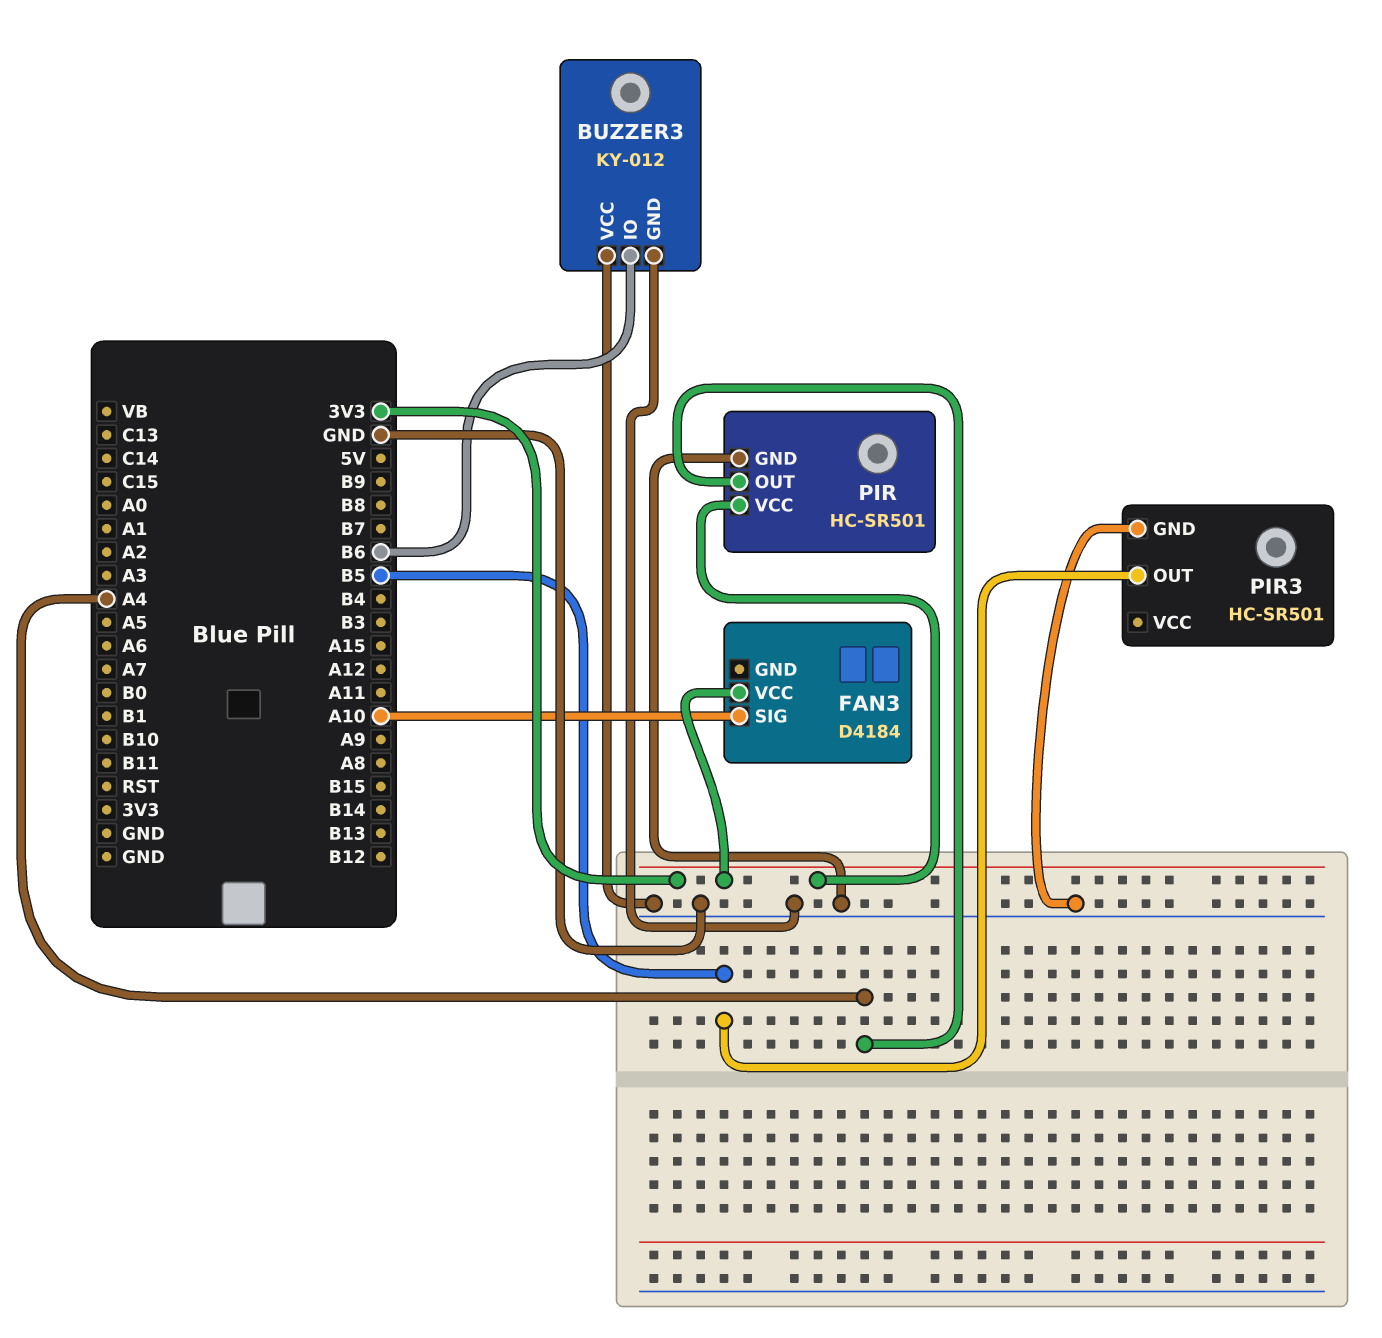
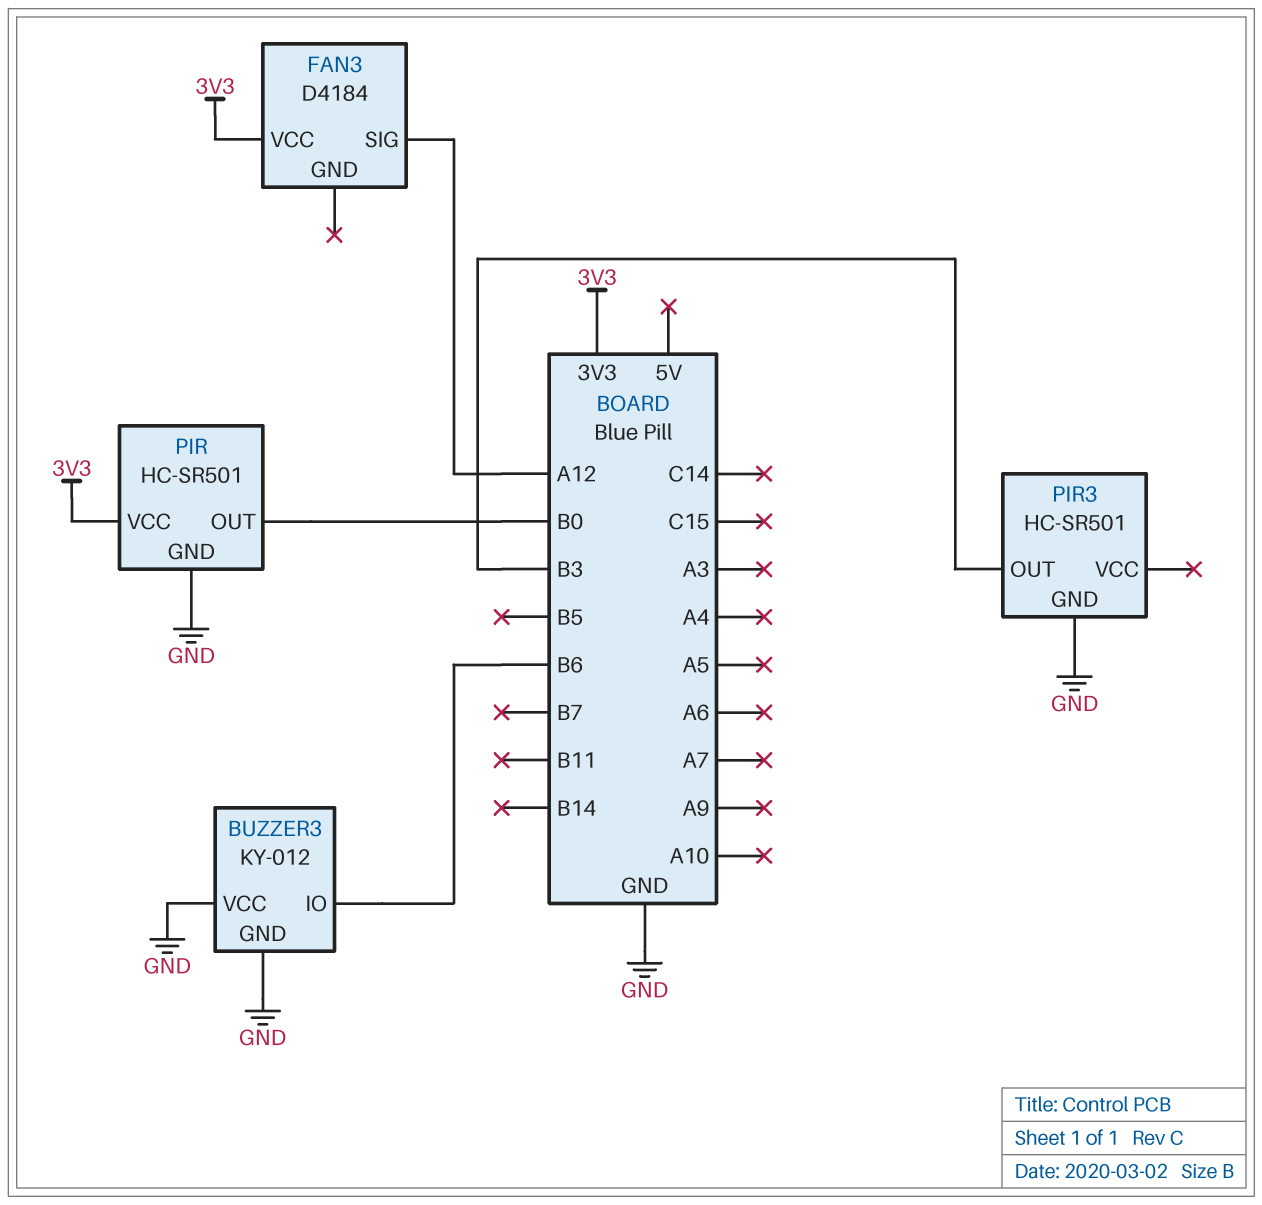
FAN3 pin SIG: A10 -> A12
PIR pin OUT: A4 -> B0
PIR3 pin OUT: B5 -> B3

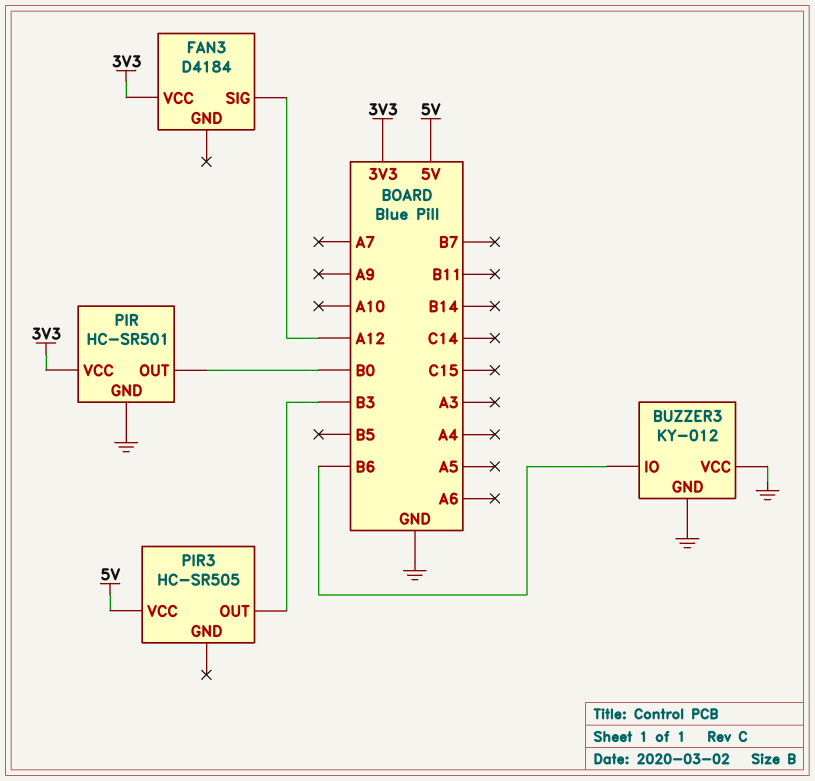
PIR3: HC-SR501 -> HC-SR505
PIR3 pin GND: GND -> none
PIR3 pin VCC: none -> 5V

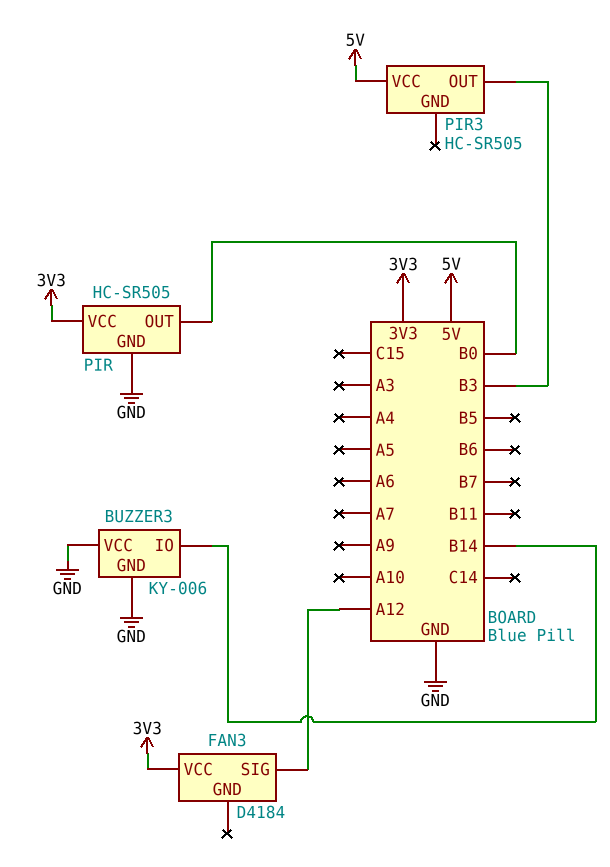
BUZZER3: KY-012 -> KY-006
BUZZER3 pin IO: B6 -> B14
PIR: HC-SR501 -> HC-SR505

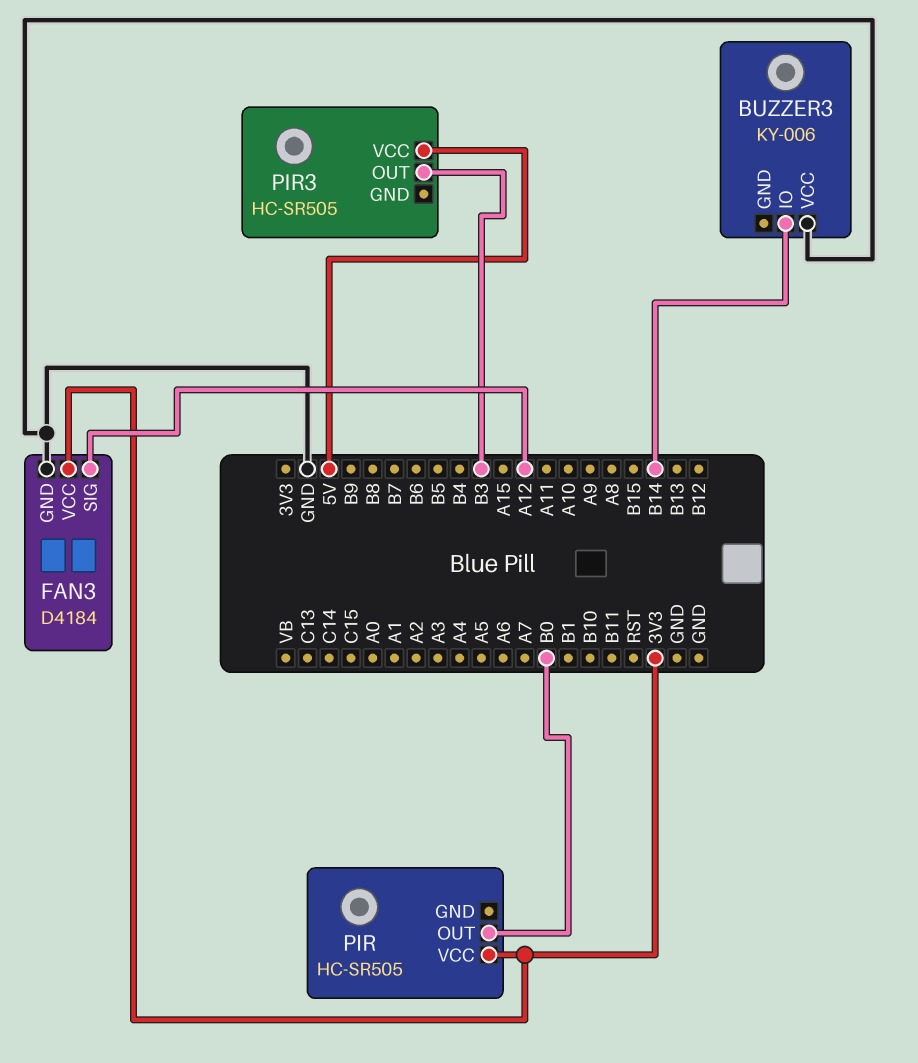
BUZZER3 pin GND: GND -> none
FAN3 pin GND: none -> GND
PIR pin GND: GND -> none

